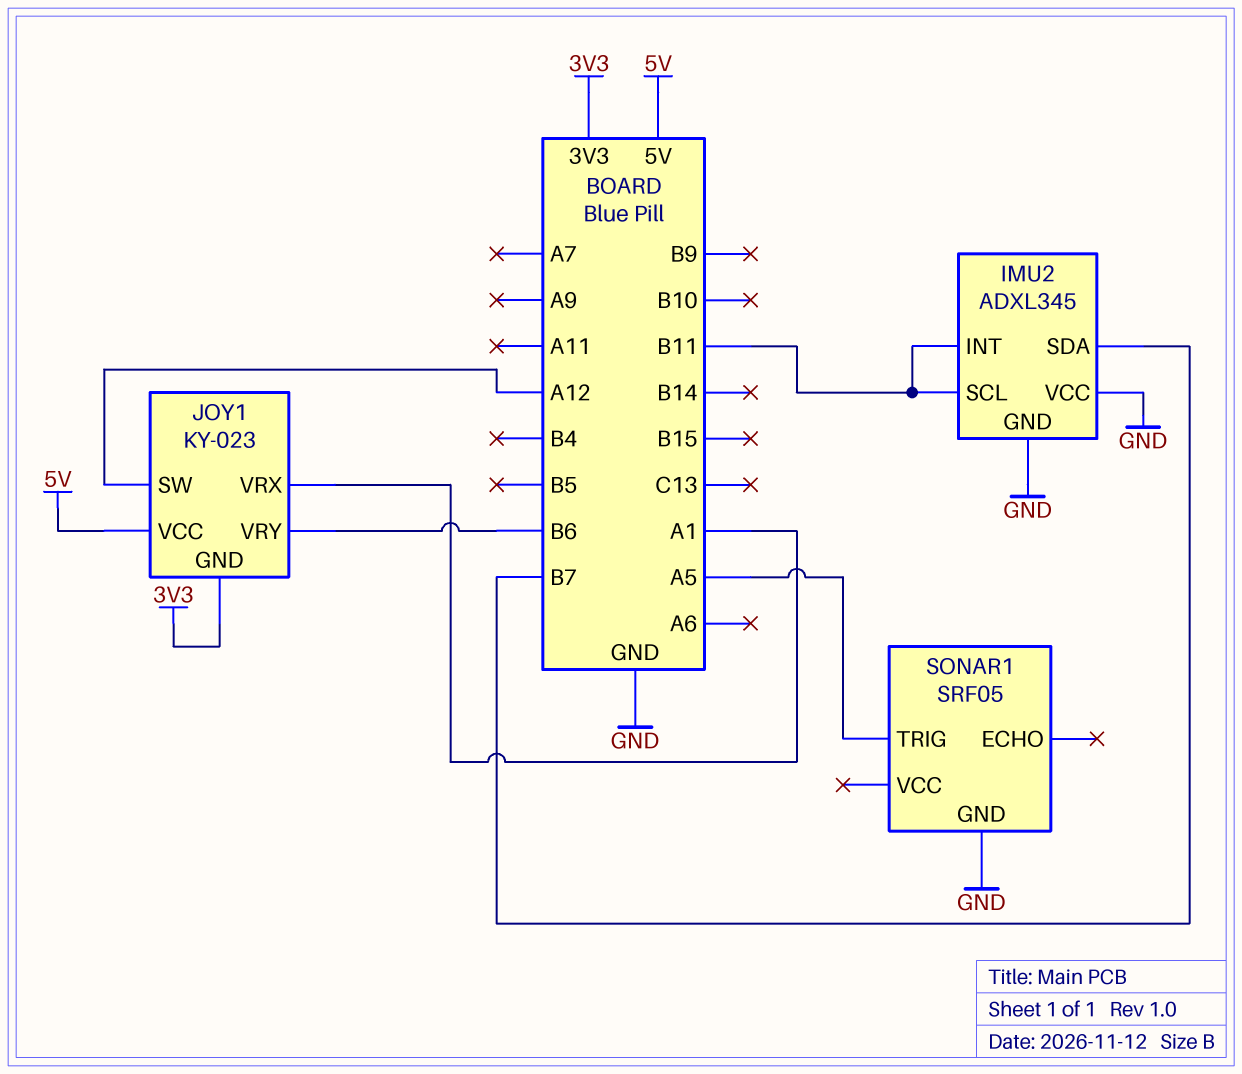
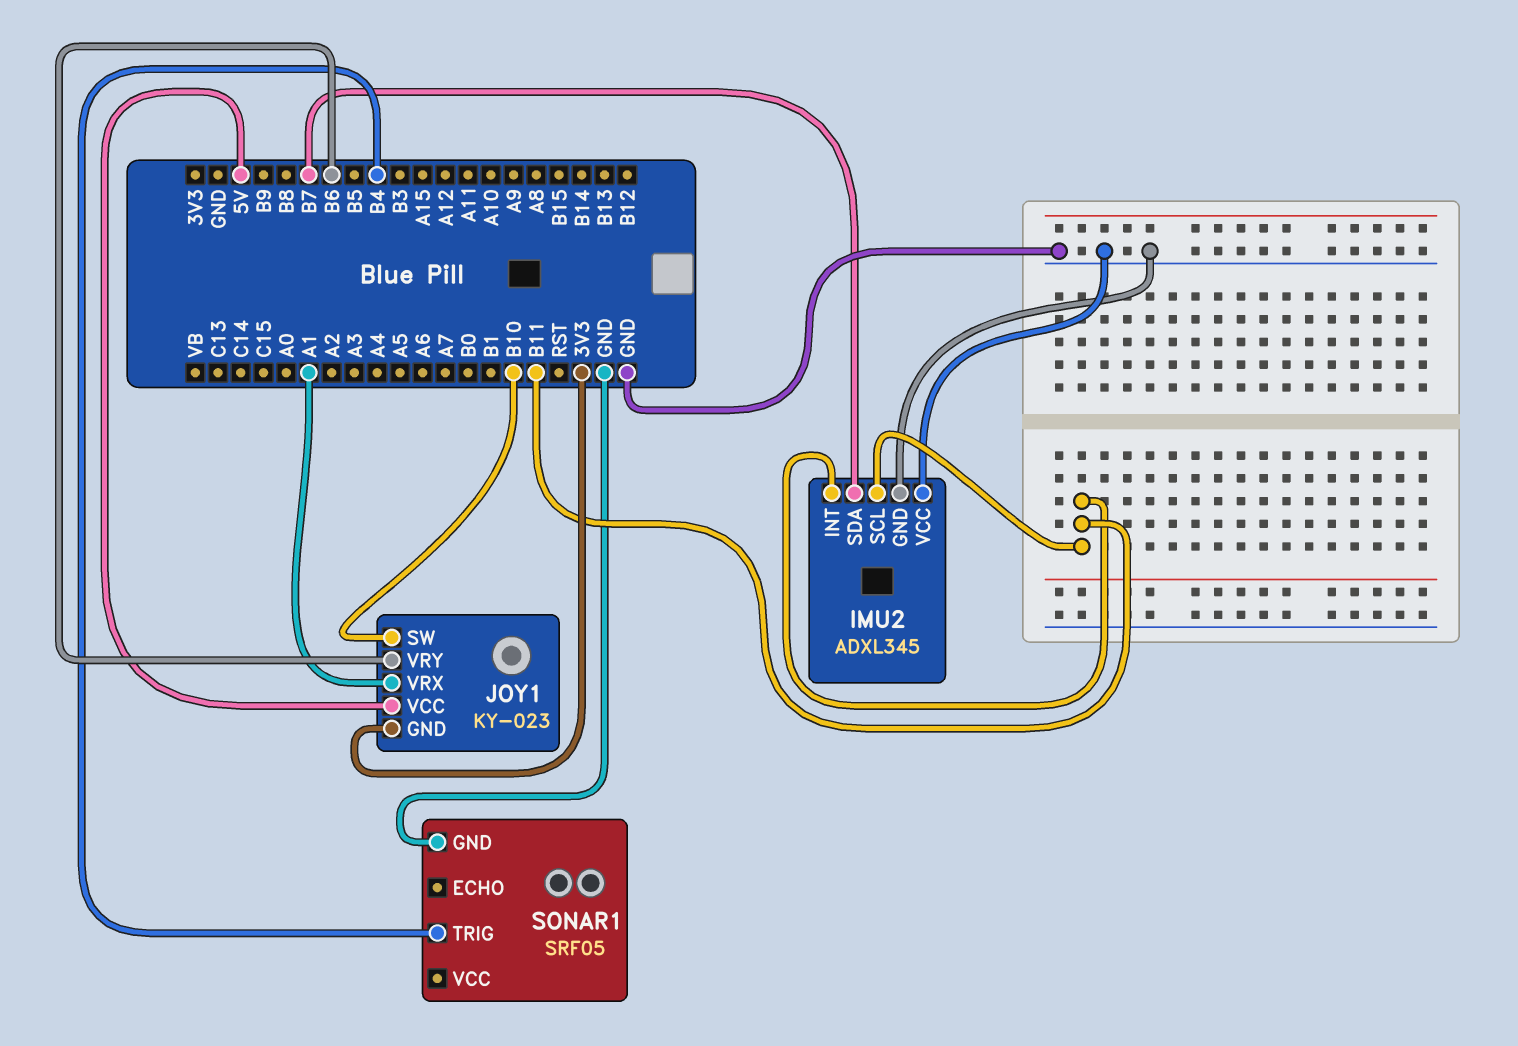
JOY1 pin SW: A12 -> B10
SONAR1 pin TRIG: A5 -> B4

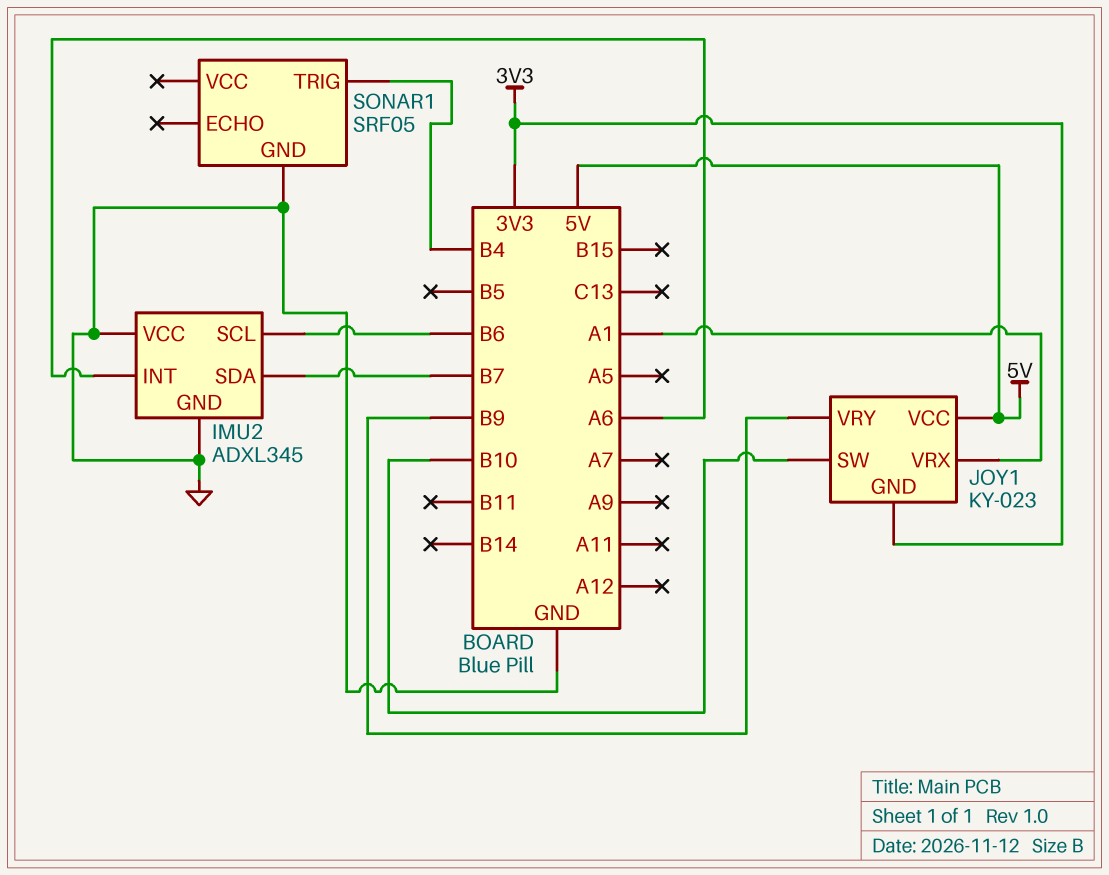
IMU2 pin INT: B11 -> A6
IMU2 pin SCL: B11 -> B6
JOY1 pin VRY: B6 -> B9

